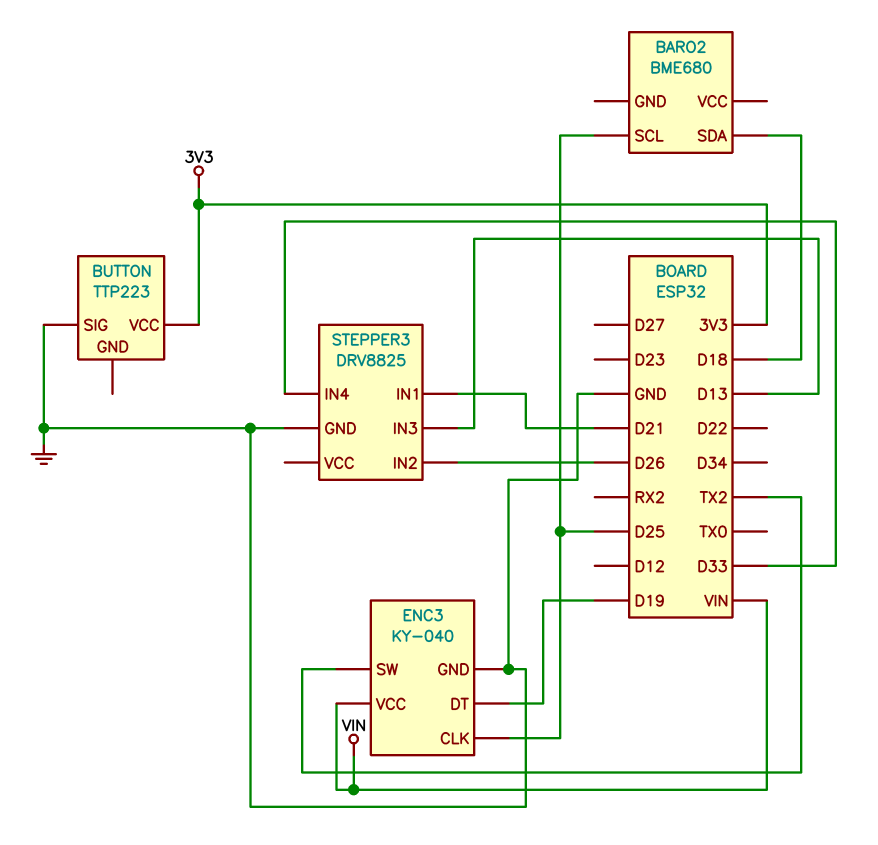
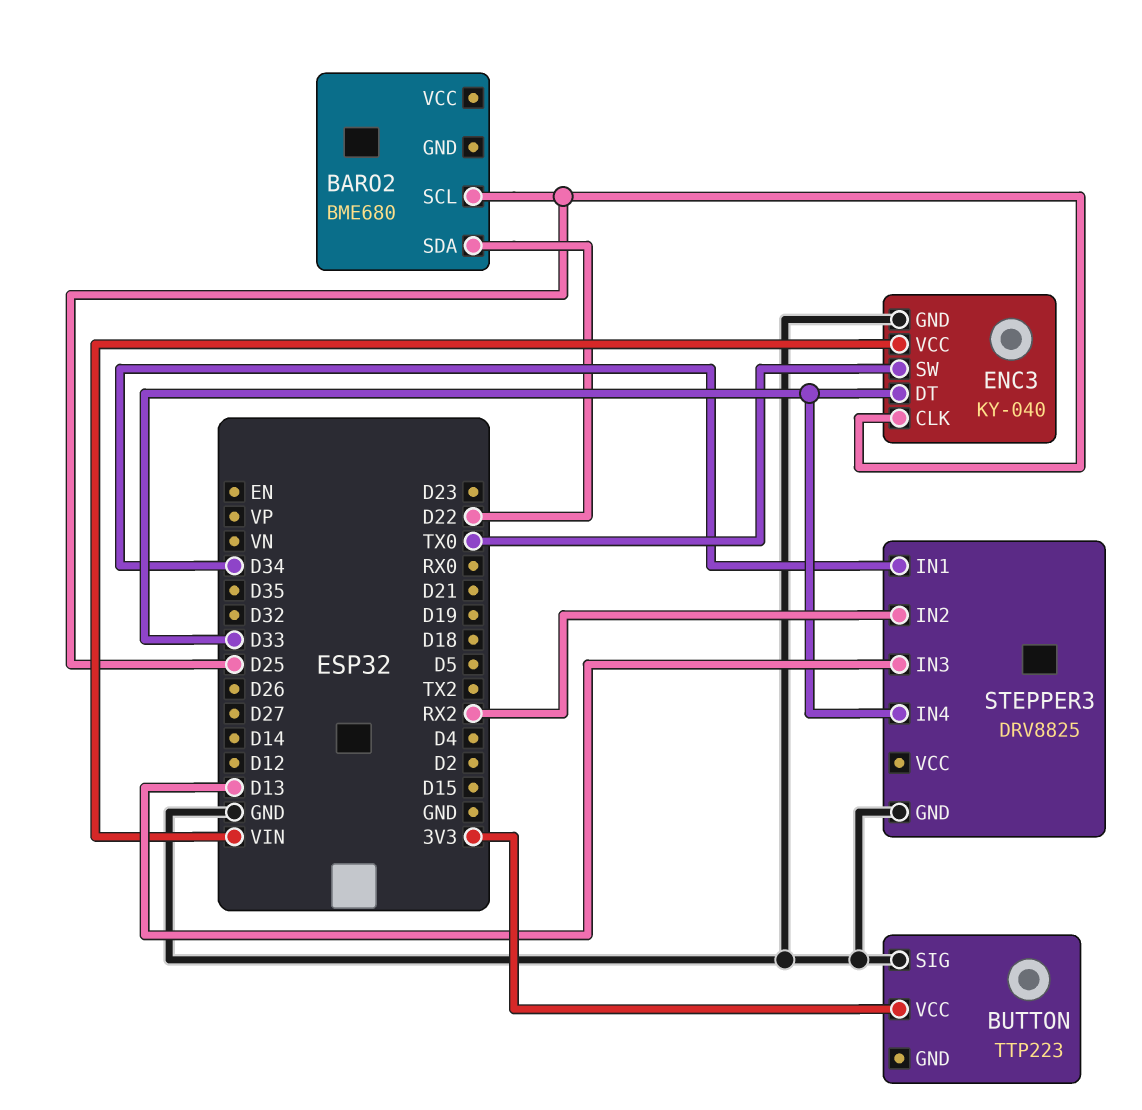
BARO2 pin SDA: D18 -> D22
ENC3 pin DT: D19 -> D33
ENC3 pin SW: TX2 -> TX0
STEPPER3 pin IN1: D21 -> D34
STEPPER3 pin IN2: D26 -> RX2

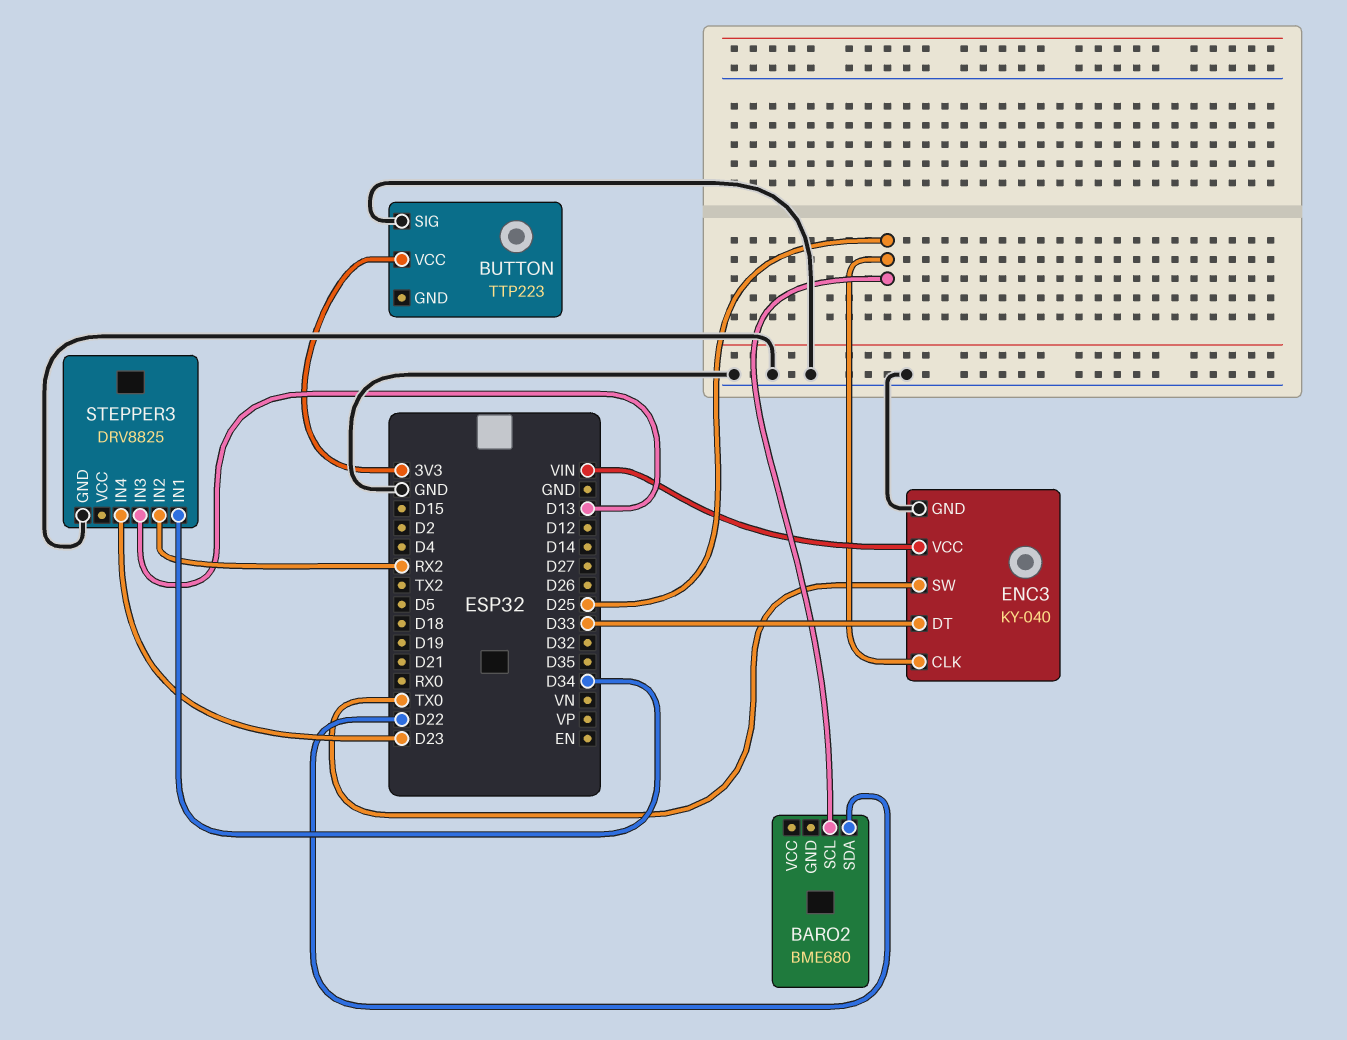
STEPPER3 pin IN4: D33 -> D23

